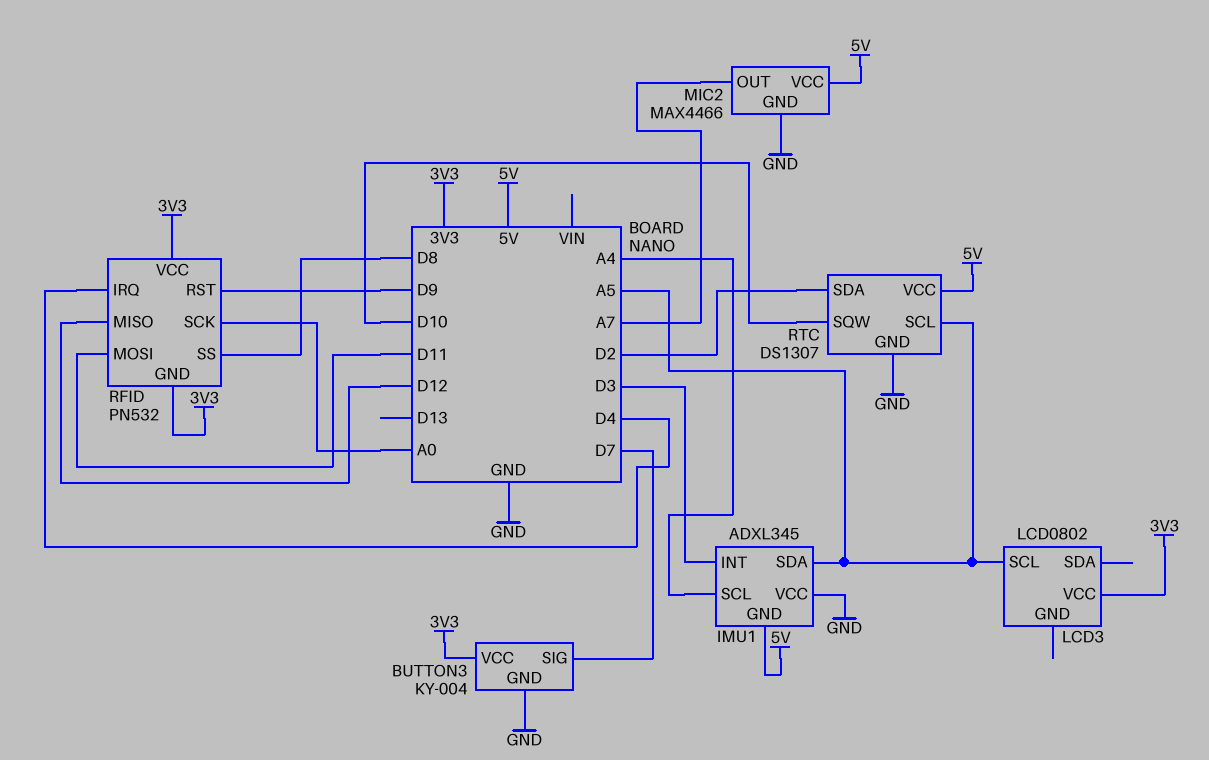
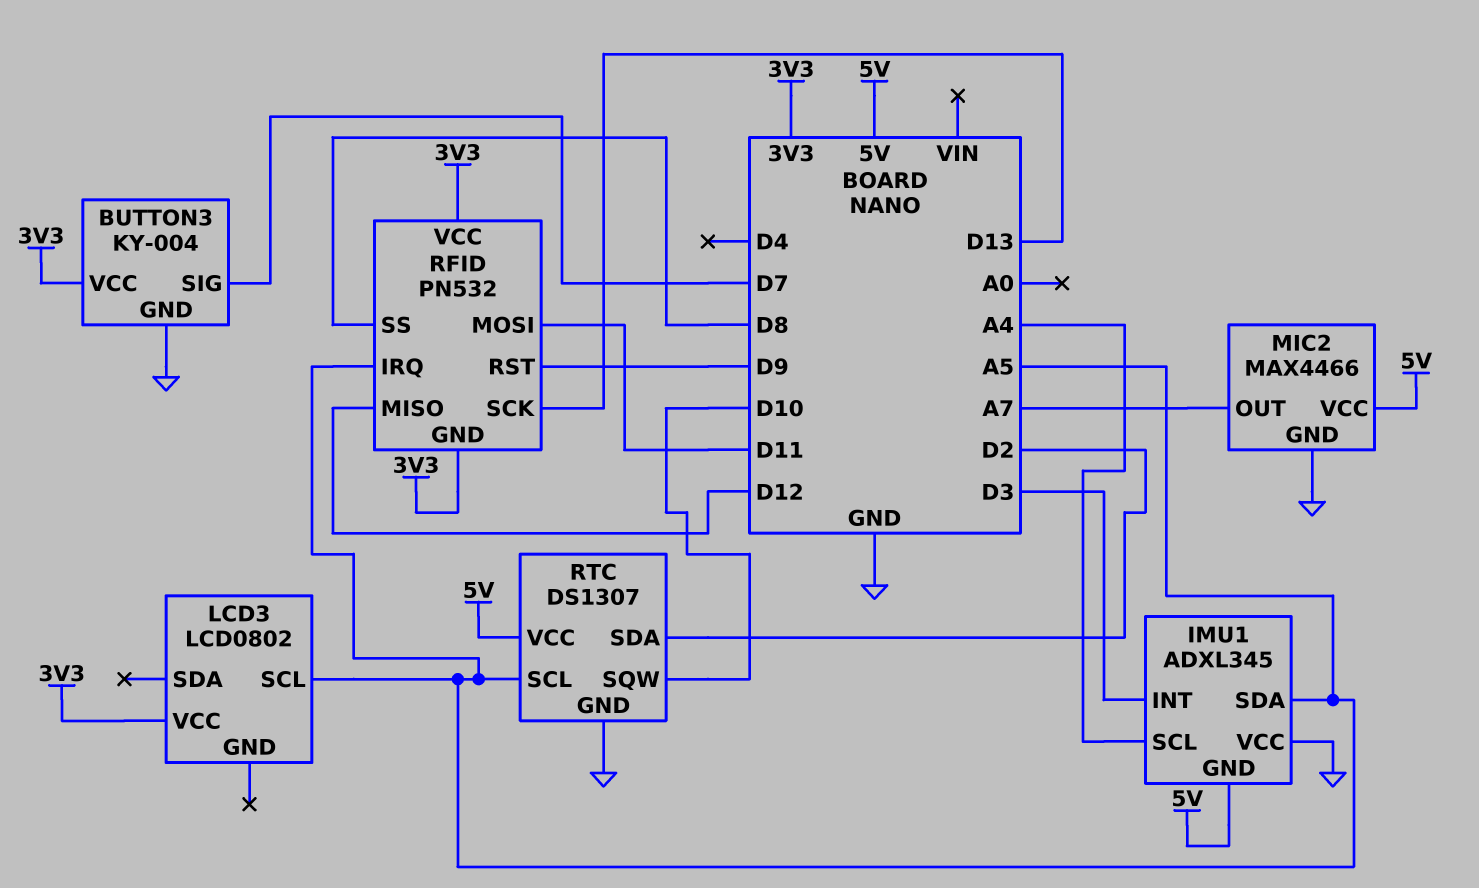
RFID pin IRQ: D4 -> A5
RFID pin SCK: A0 -> D13

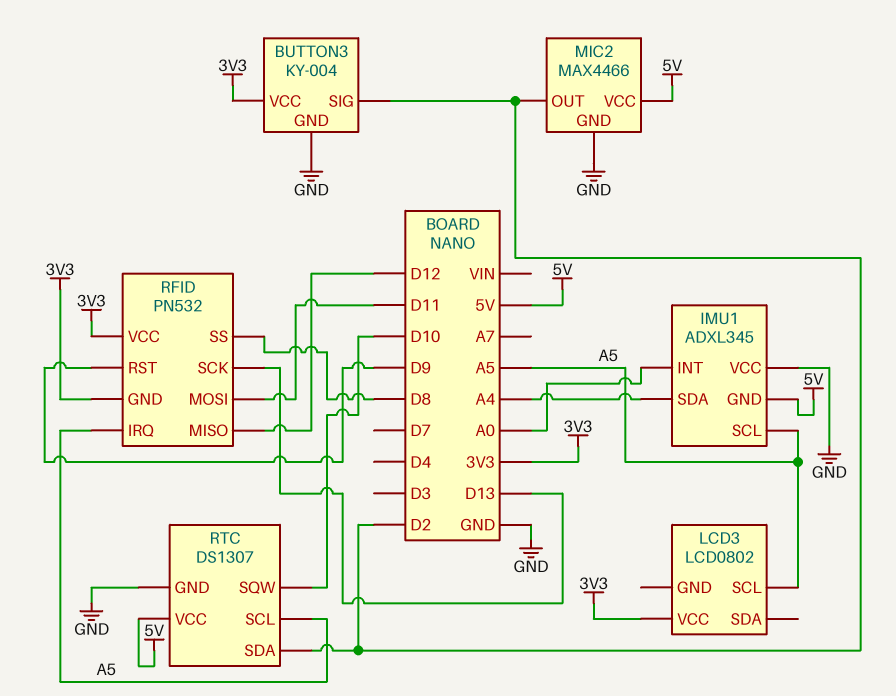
BUTTON3 pin SIG: D7 -> D2
IMU1 pin INT: D3 -> A0
IMU1 pin SCL: A4 -> A5
IMU1 pin SDA: A5 -> A4
MIC2 pin OUT: A7 -> D2

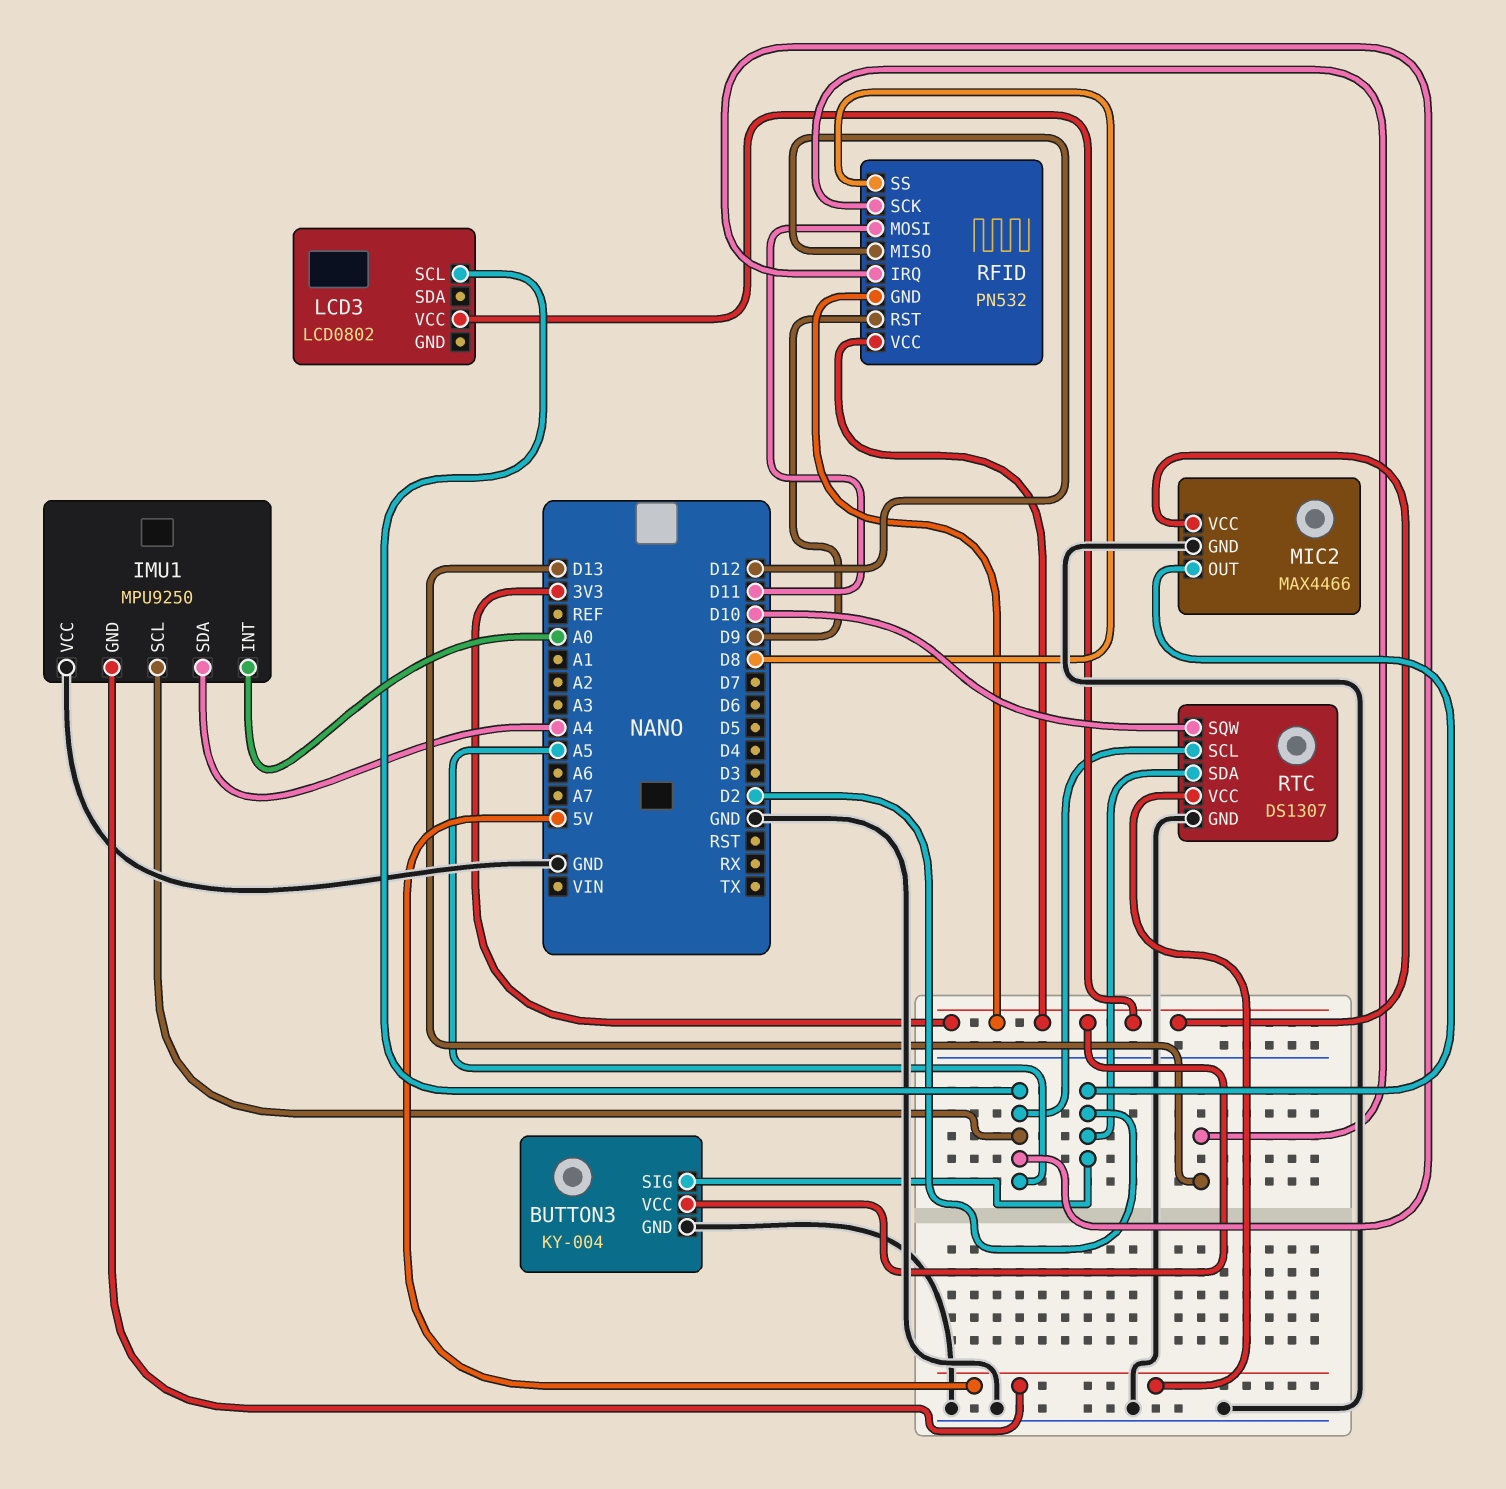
IMU1: ADXL345 -> MPU9250
MIC2 pin VCC: 5V -> 3V3

